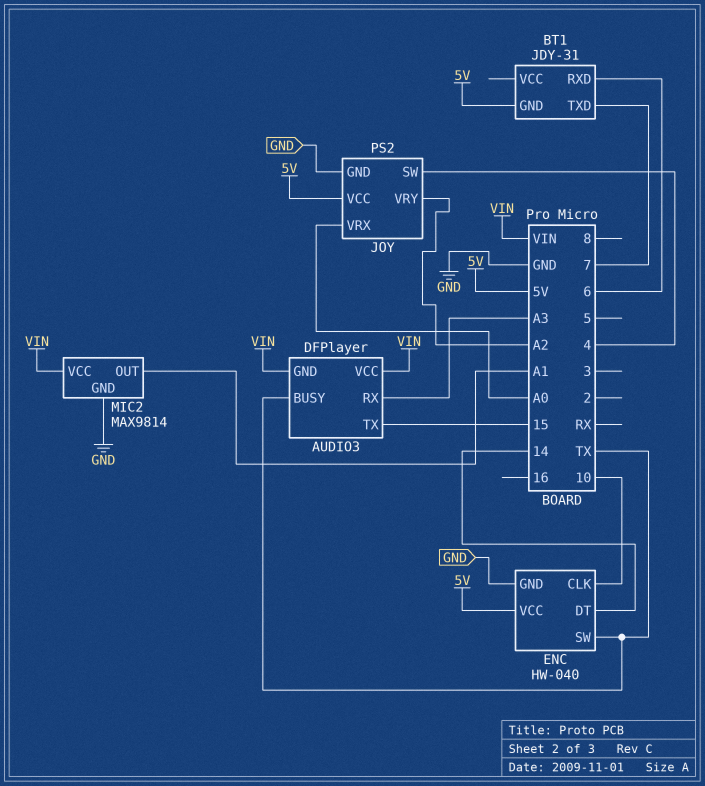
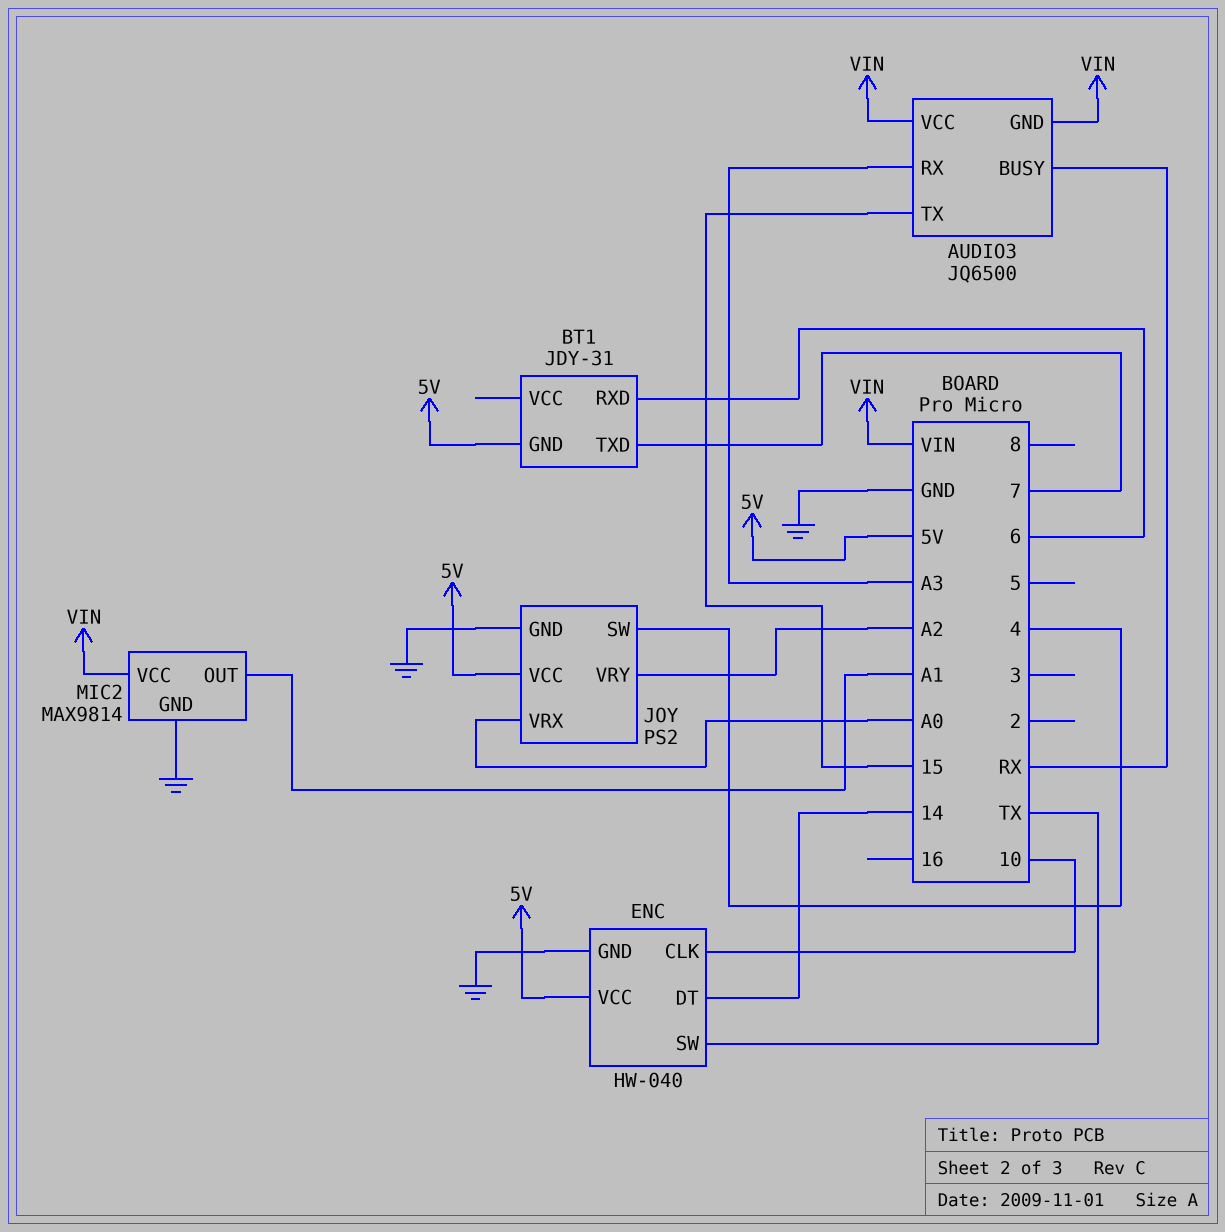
AUDIO3: DFPlayer -> JQ6500
AUDIO3 pin BUSY: TX -> RX

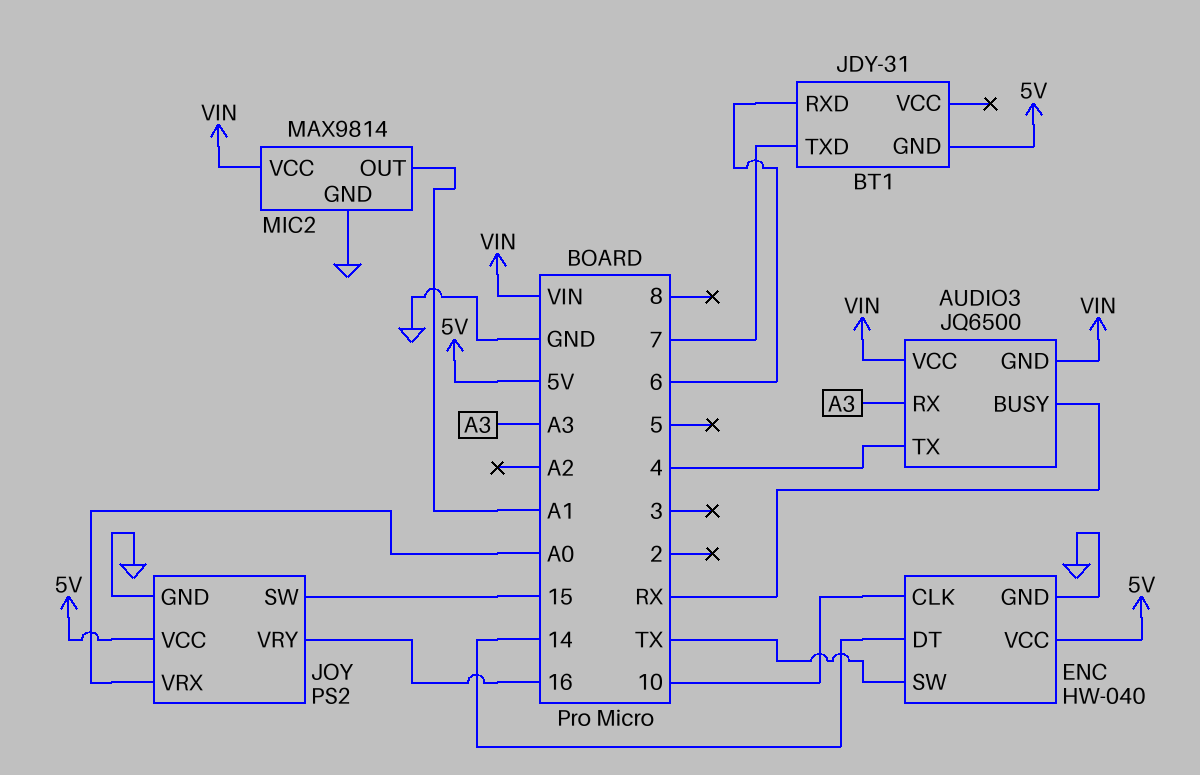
AUDIO3 pin TX: 15 -> 4
JOY pin SW: 4 -> 15
JOY pin VRY: A2 -> 16

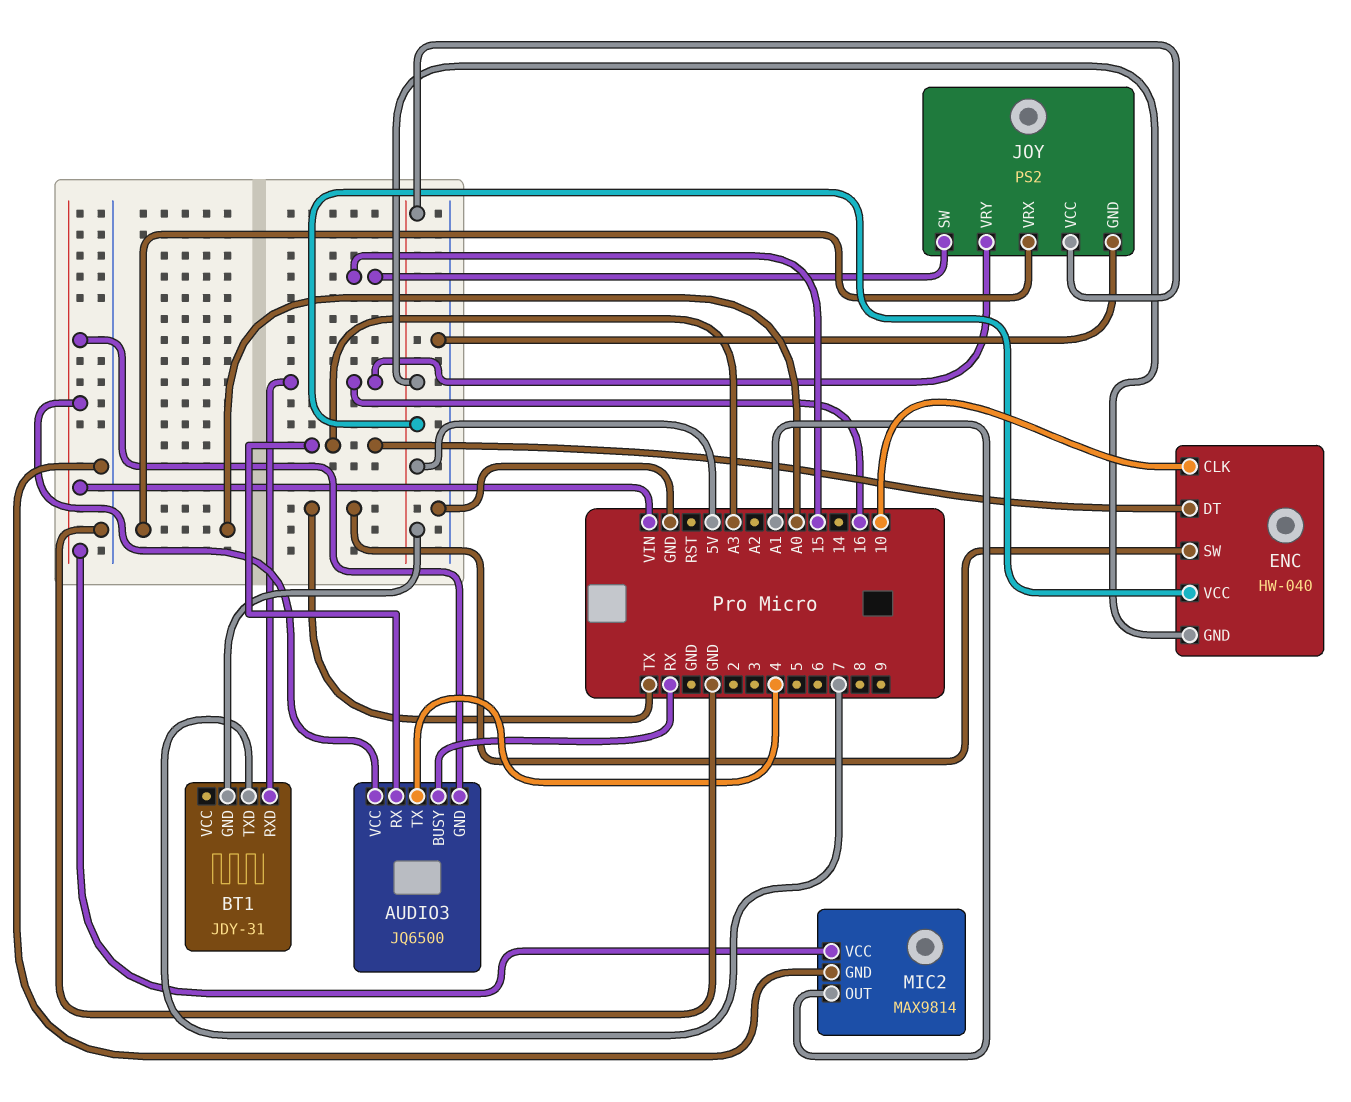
BT1 pin RXD: 6 -> 16
ENC pin DT: 14 -> A3
ENC pin GND: GND -> 5V

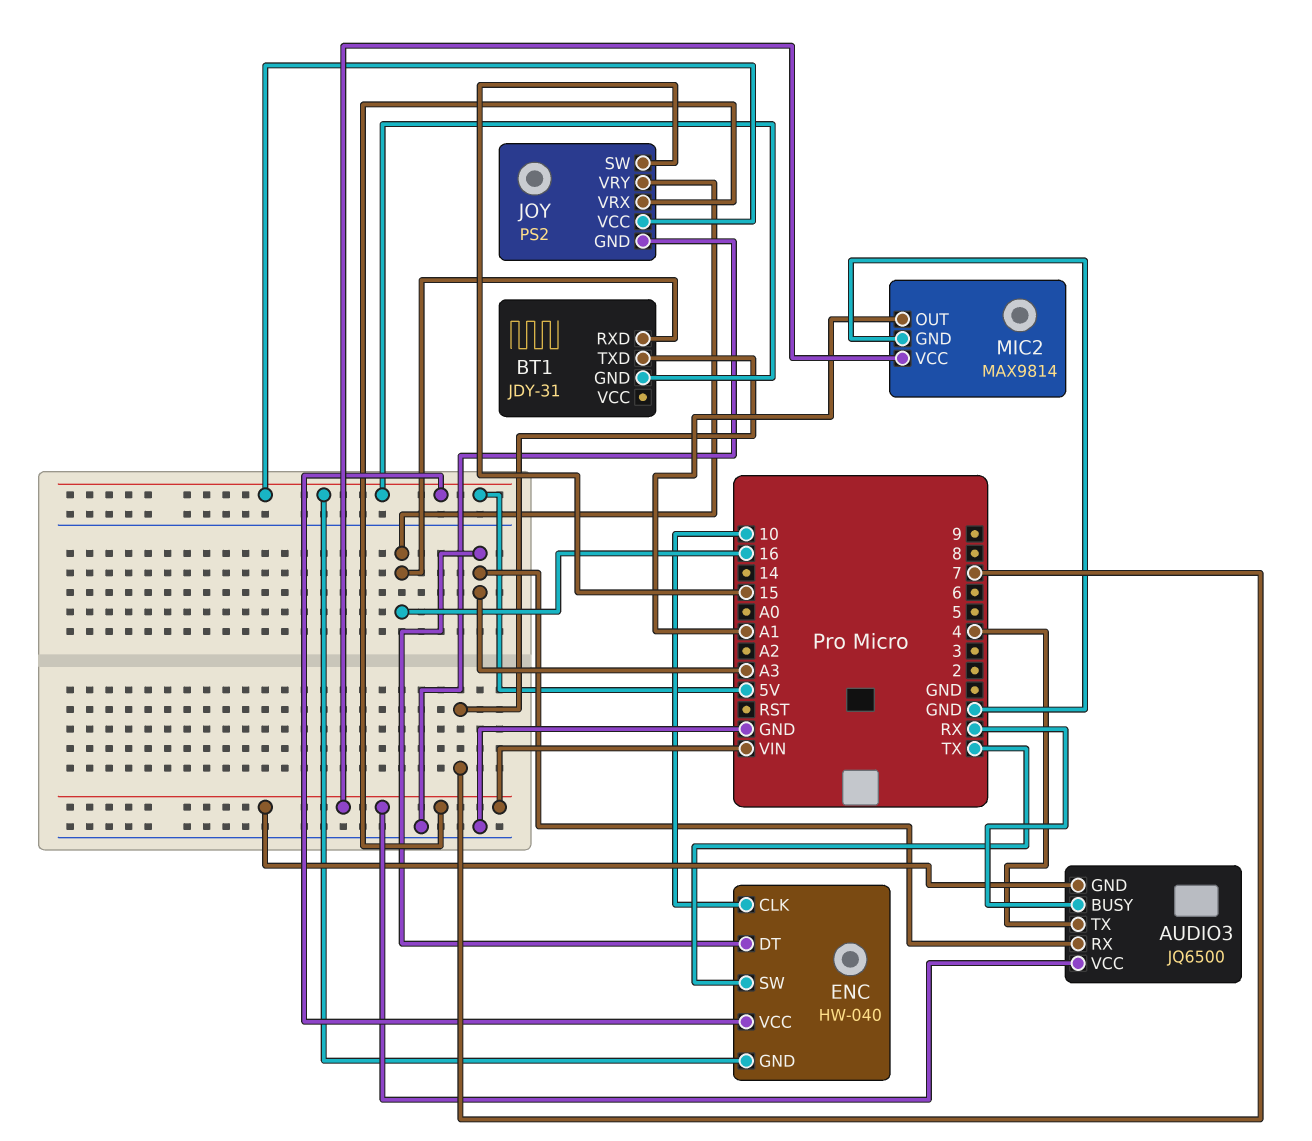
JOY pin VRX: A0 -> VIN

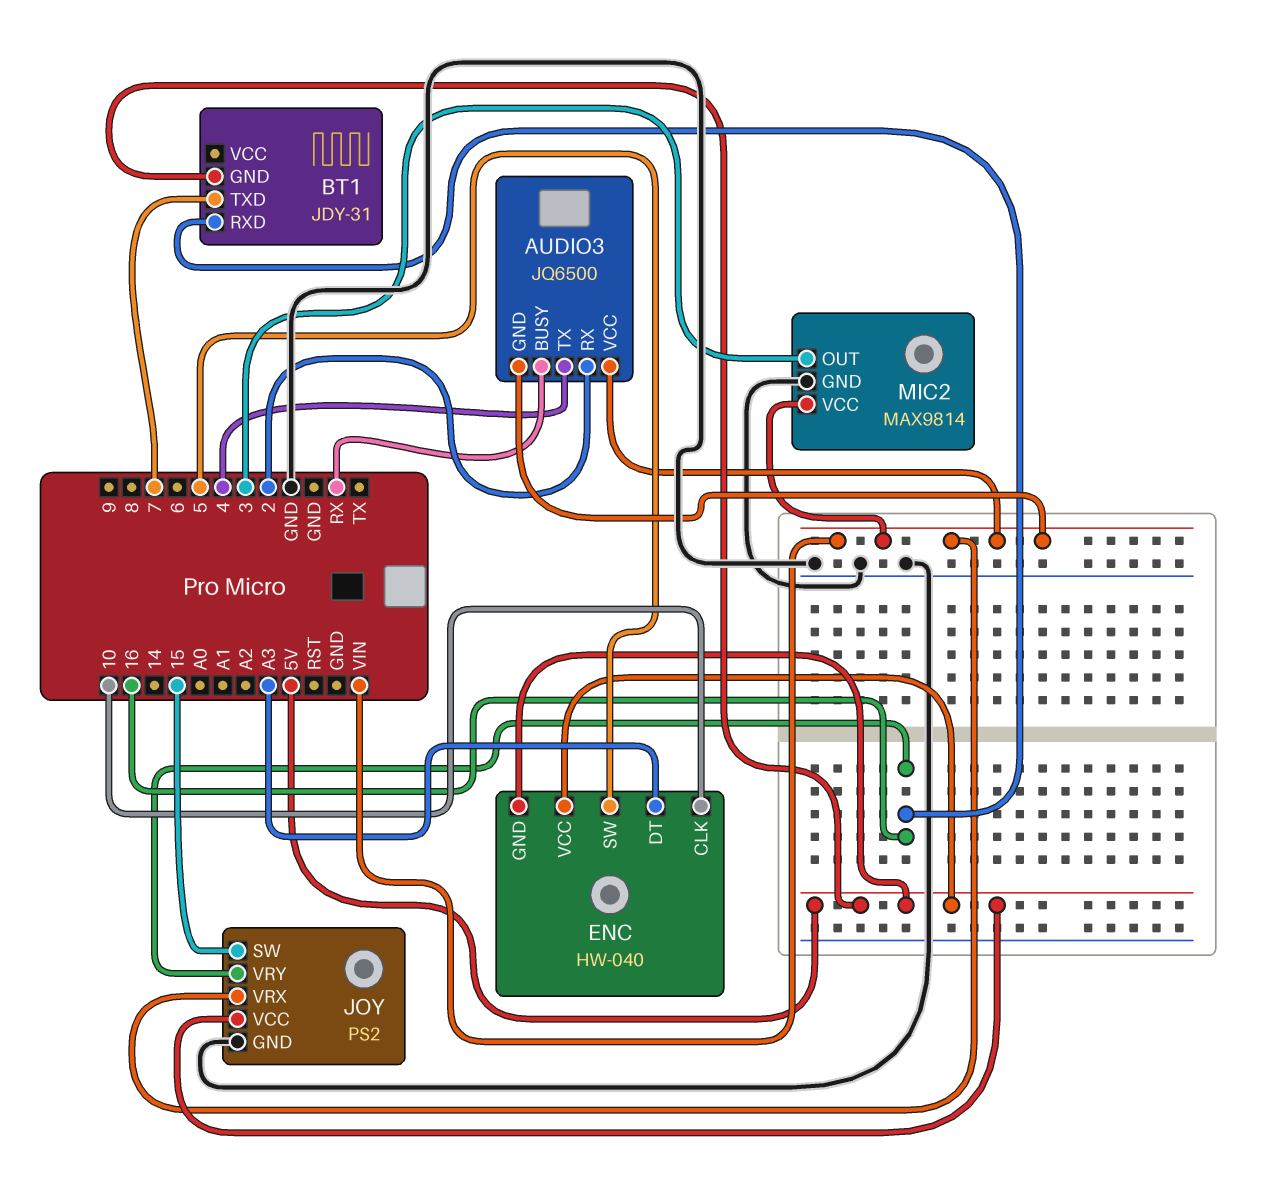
AUDIO3 pin RX: A3 -> 2
ENC pin SW: TX -> 5
MIC2 pin OUT: A1 -> 3

